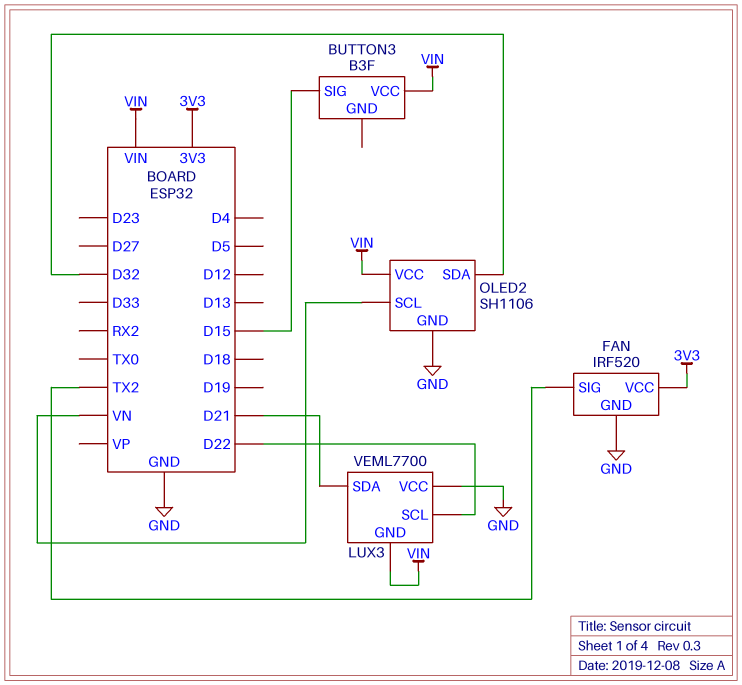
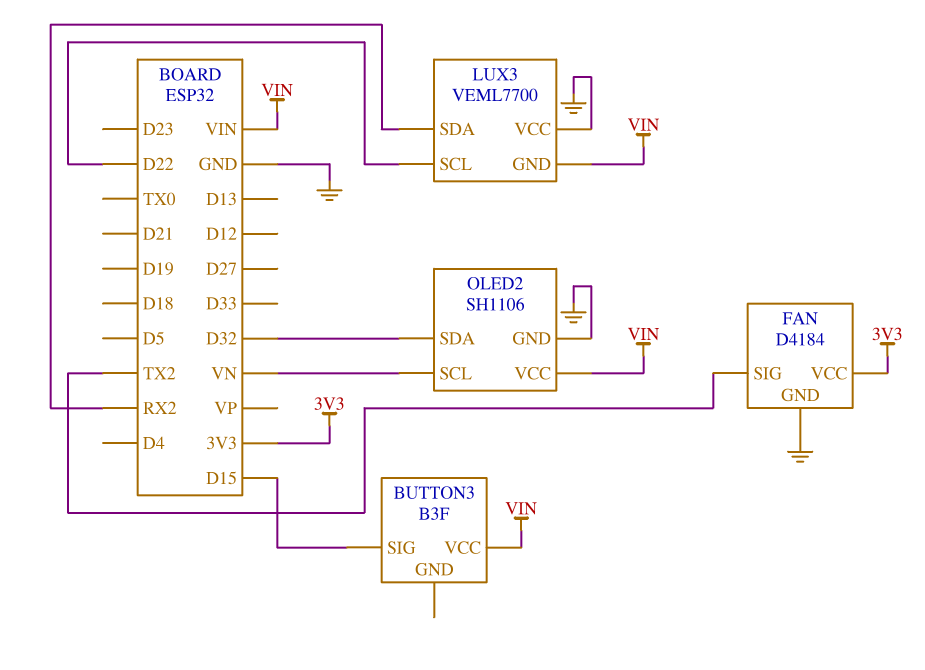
FAN: IRF520 -> D4184
LUX3 pin SDA: D21 -> RX2

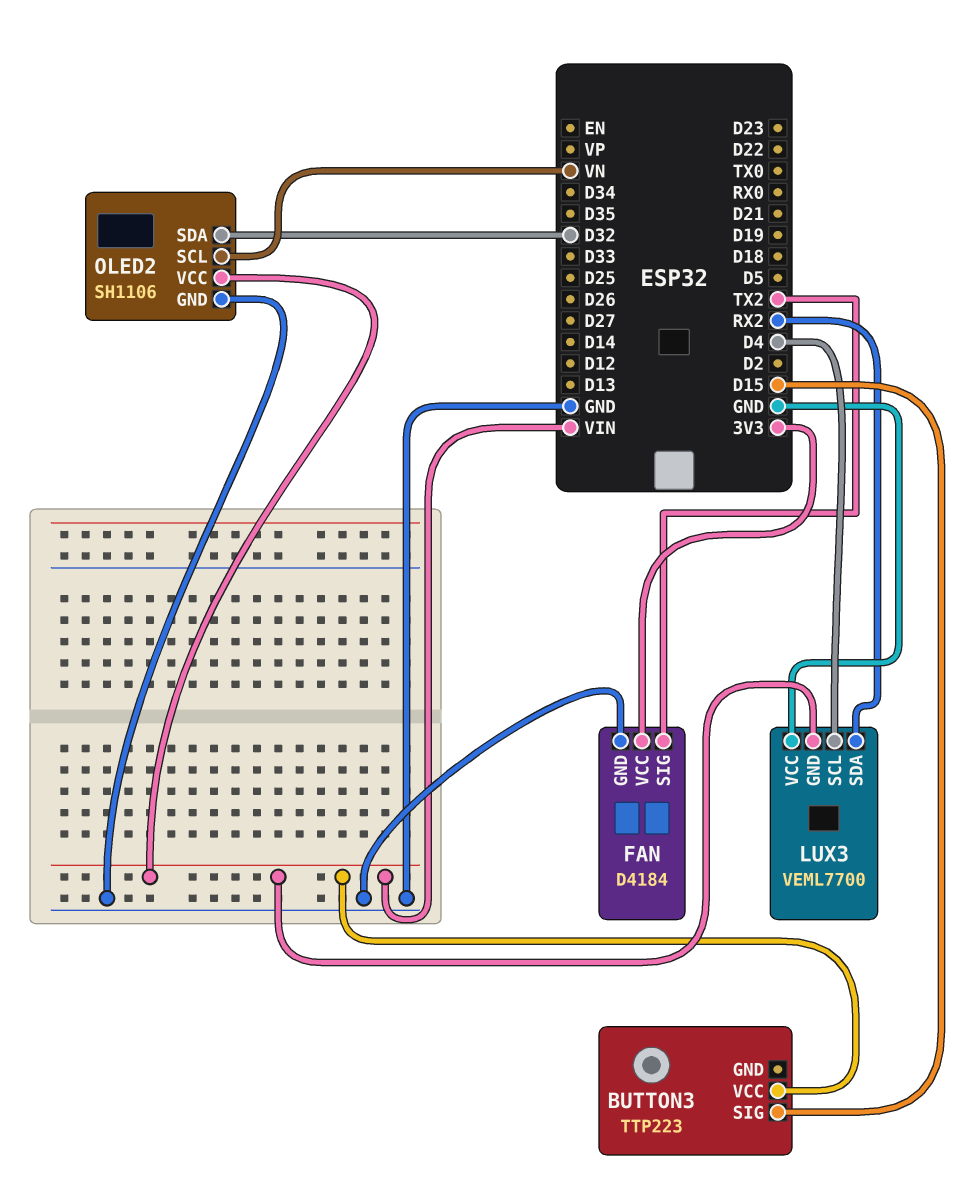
BUTTON3: B3F -> TTP223
LUX3 pin SCL: D22 -> D4

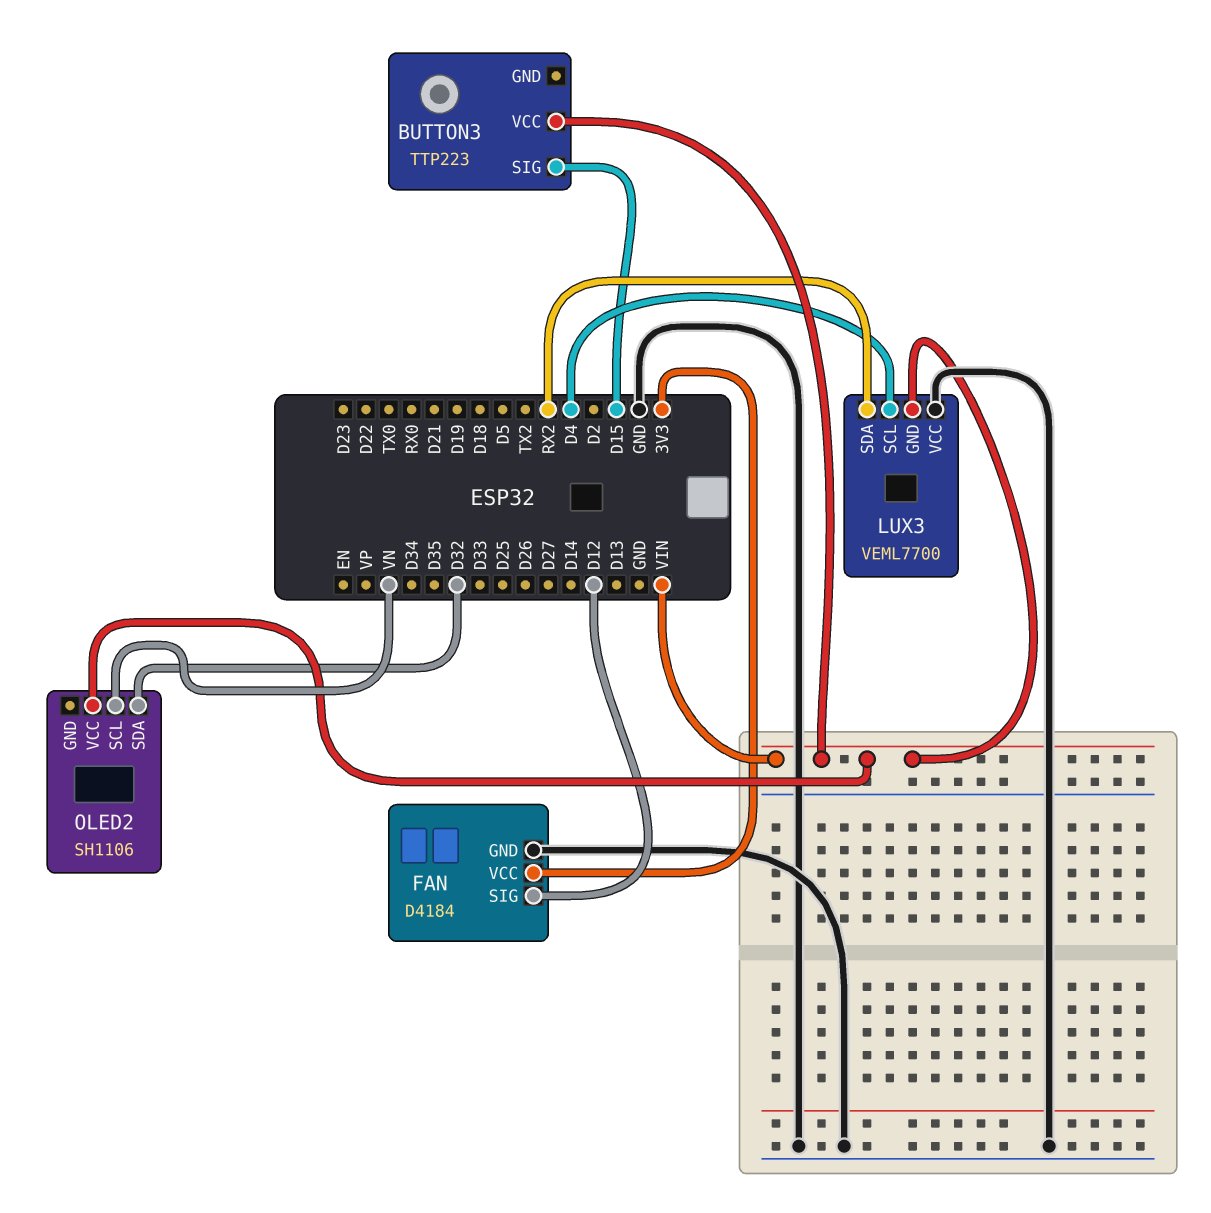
FAN pin SIG: TX2 -> D12
OLED2 pin GND: GND -> none

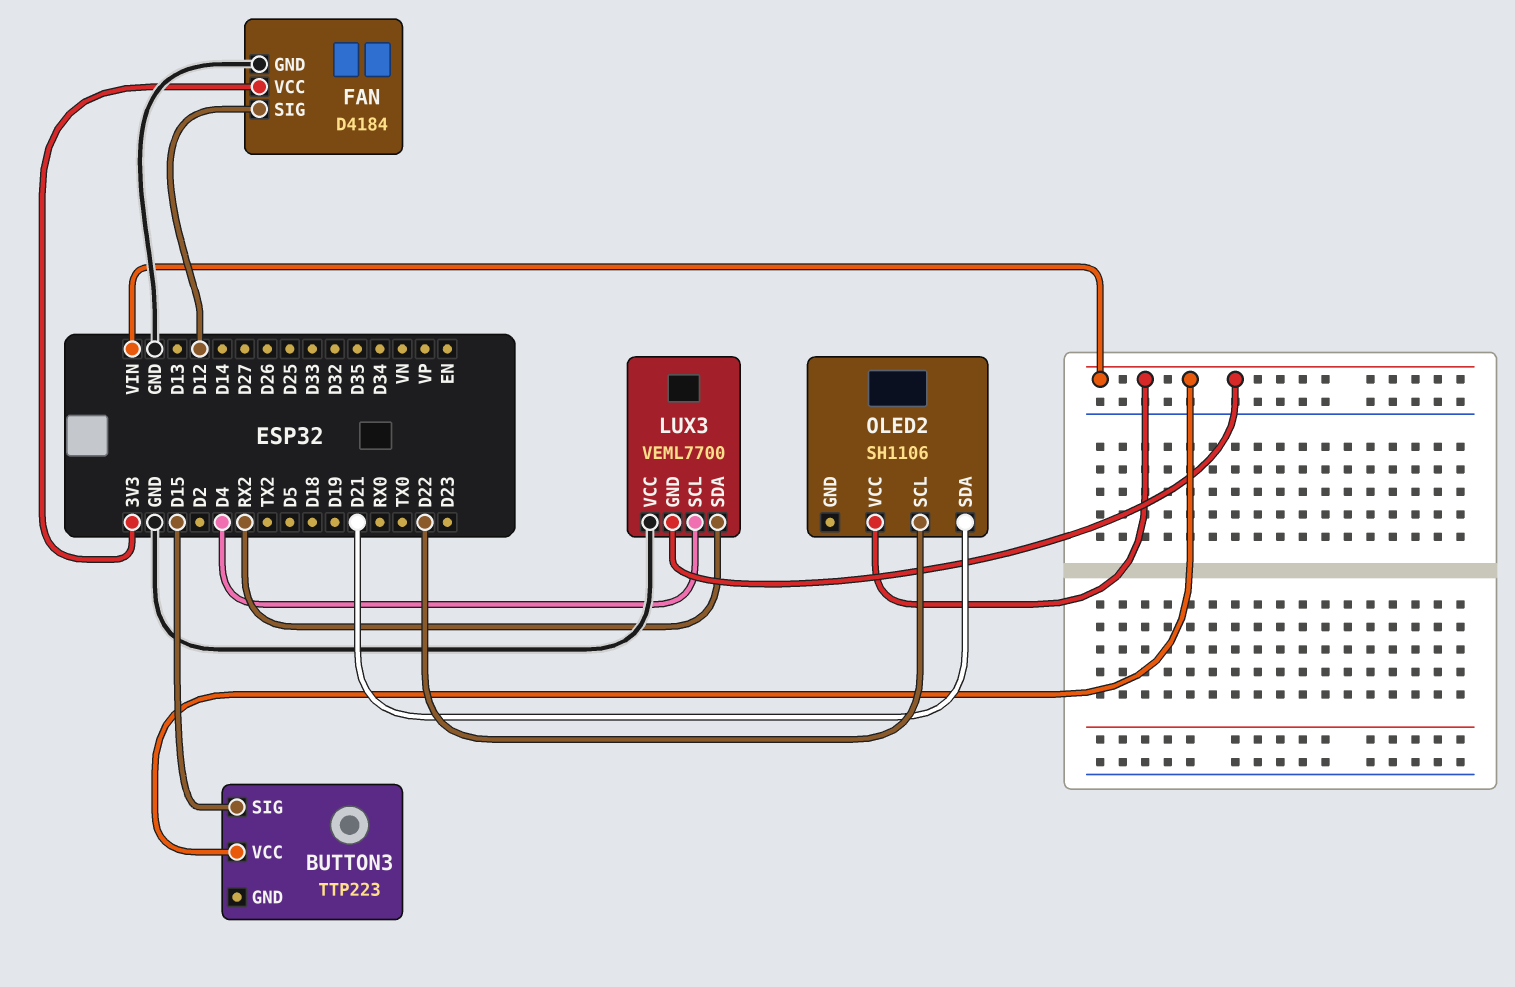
OLED2 pin SCL: VN -> D22
OLED2 pin SDA: D32 -> D21

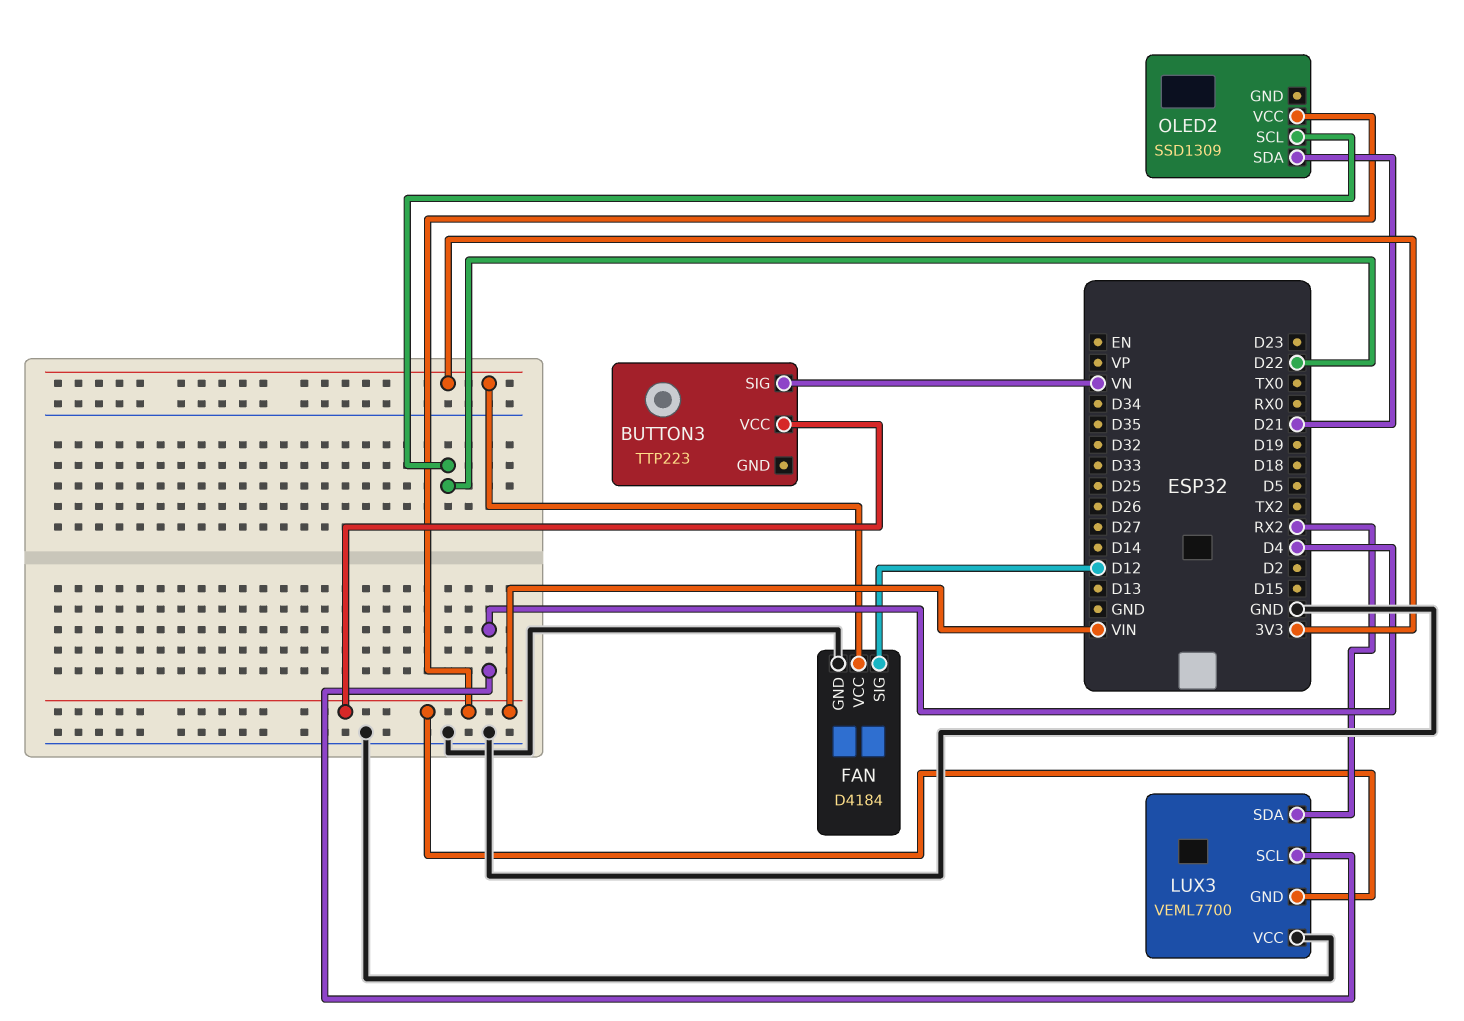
BUTTON3 pin SIG: D15 -> VN
OLED2: SH1106 -> SSD1309

